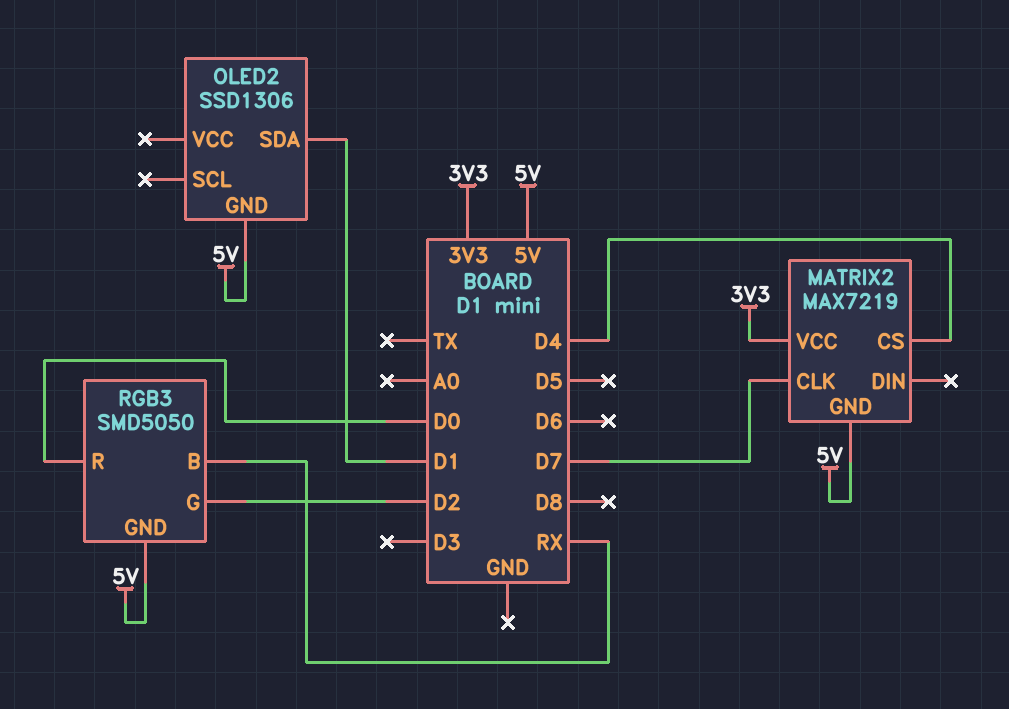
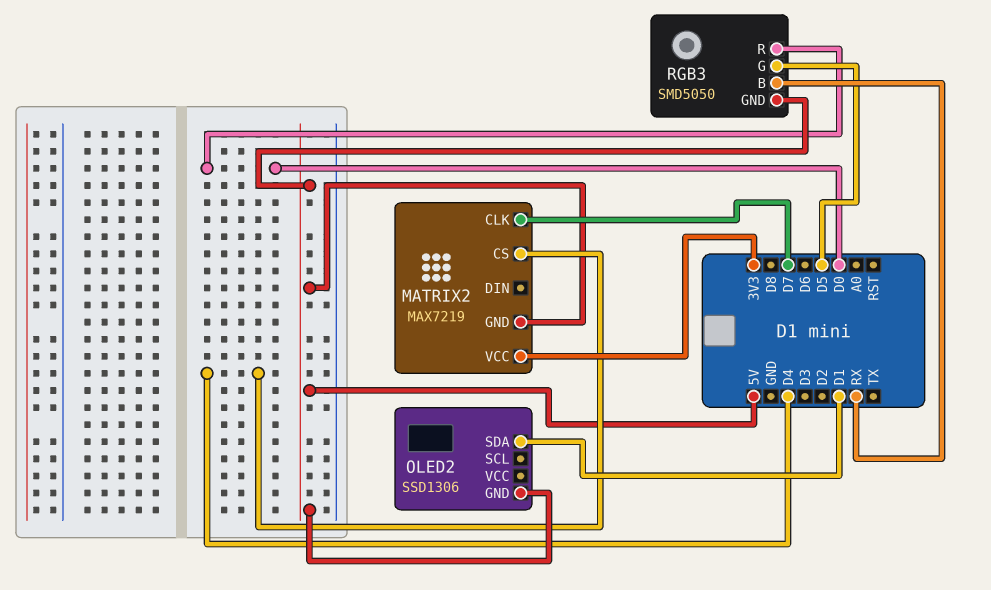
RGB3 pin G: D2 -> D5

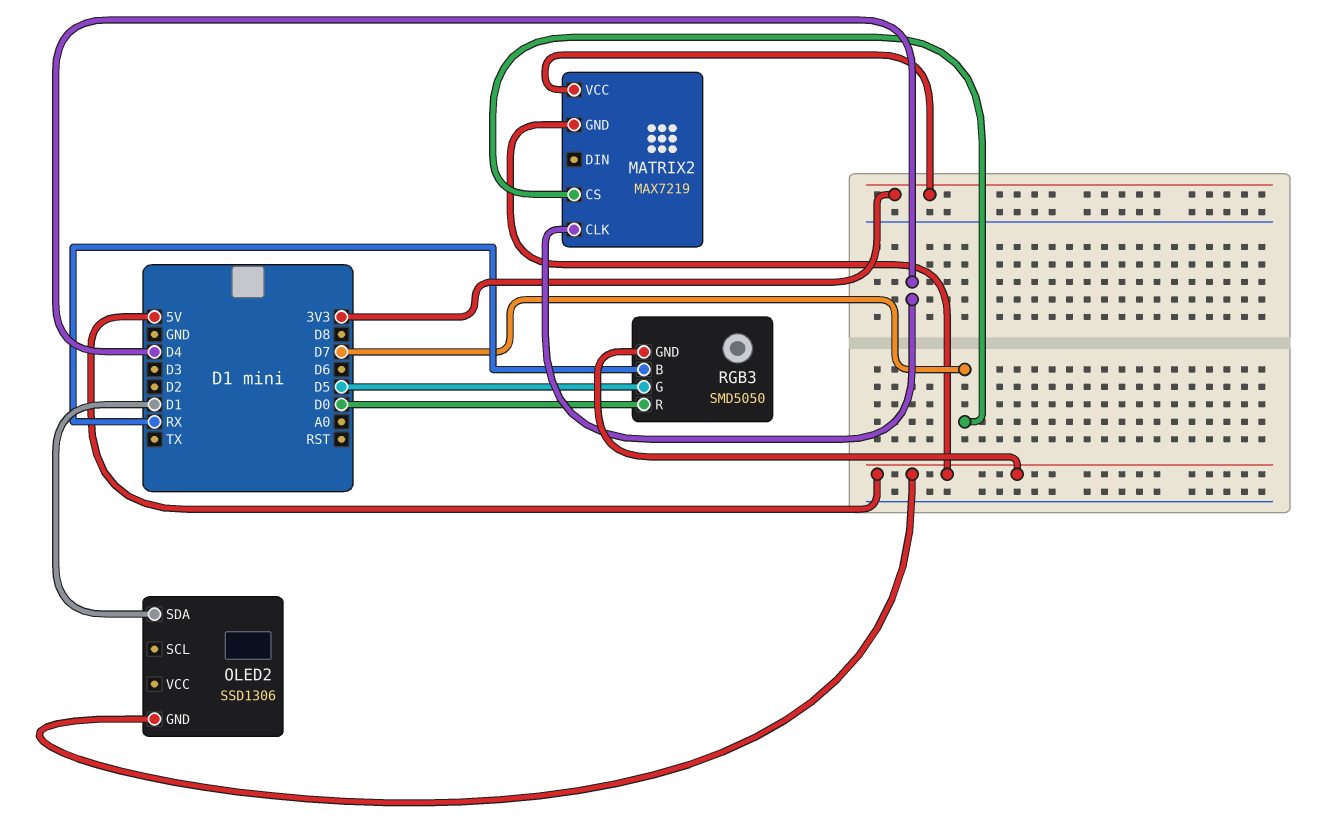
MATRIX2 pin CLK: D7 -> D4
MATRIX2 pin CS: D4 -> D7

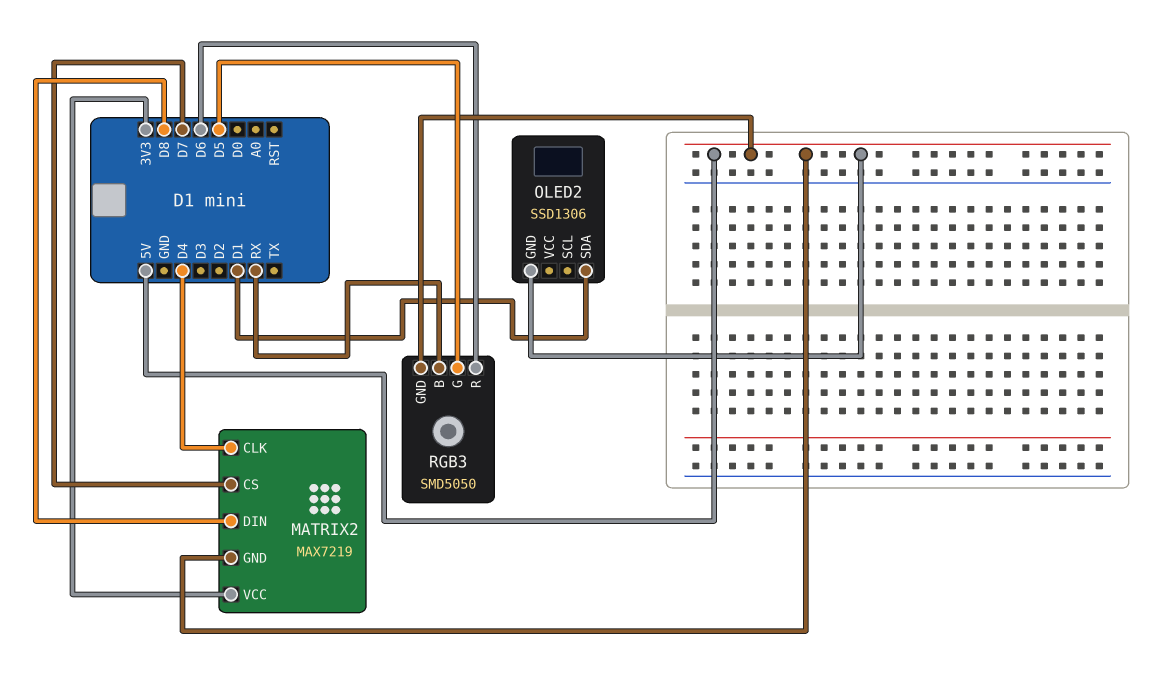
MATRIX2 pin DIN: none -> D8
RGB3 pin R: D0 -> D6

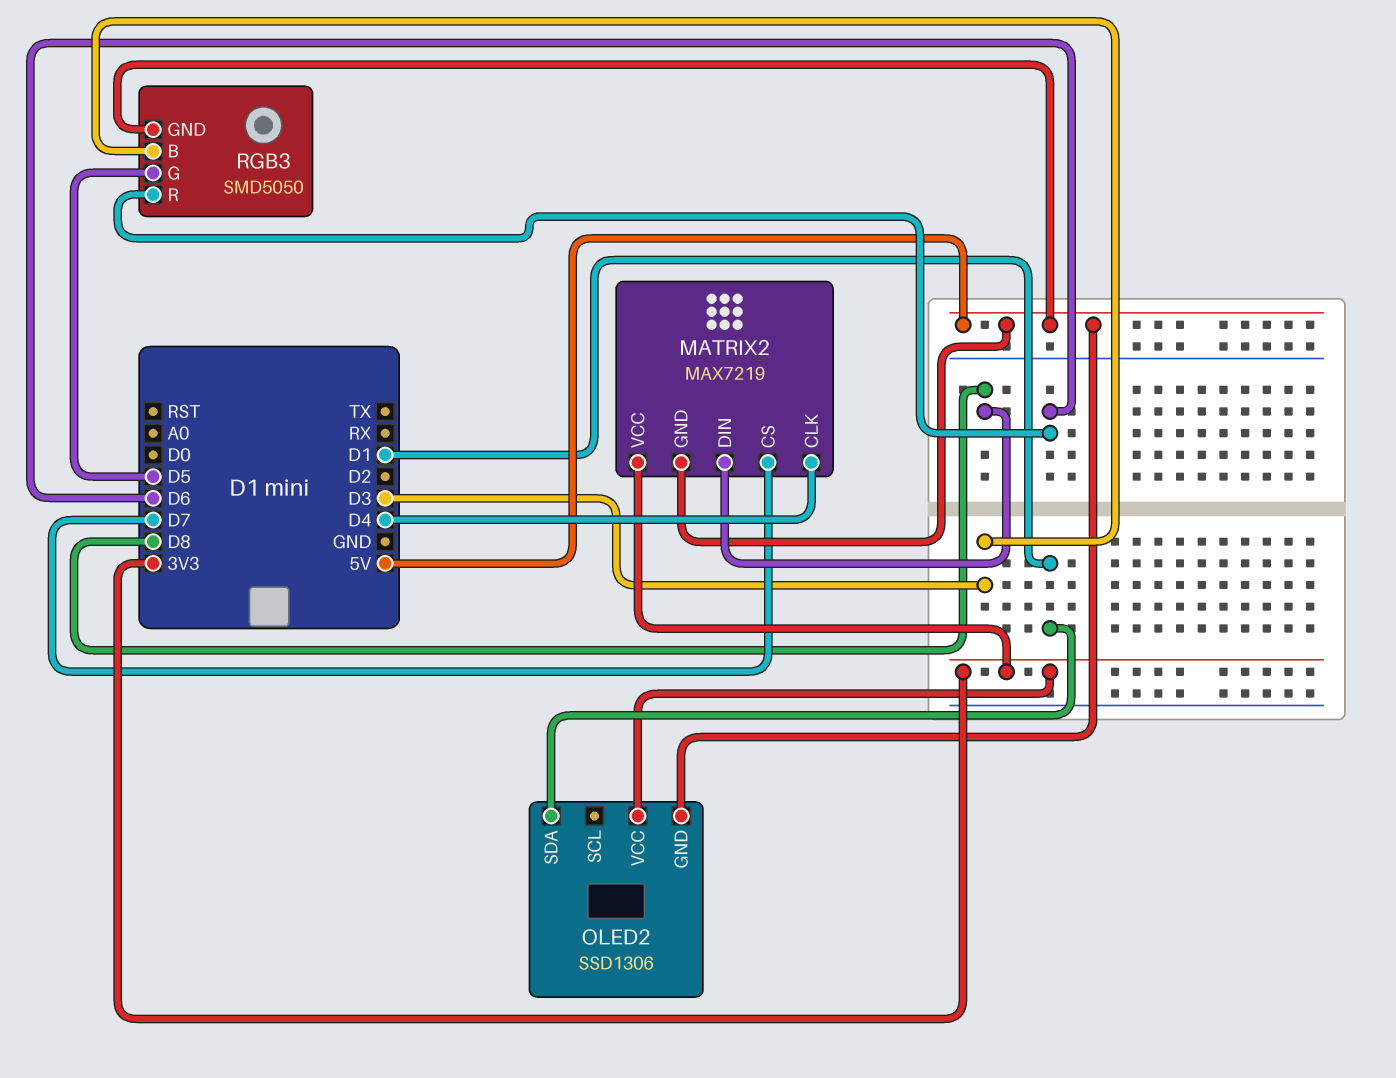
OLED2 pin VCC: none -> 3V3
RGB3 pin B: RX -> D3

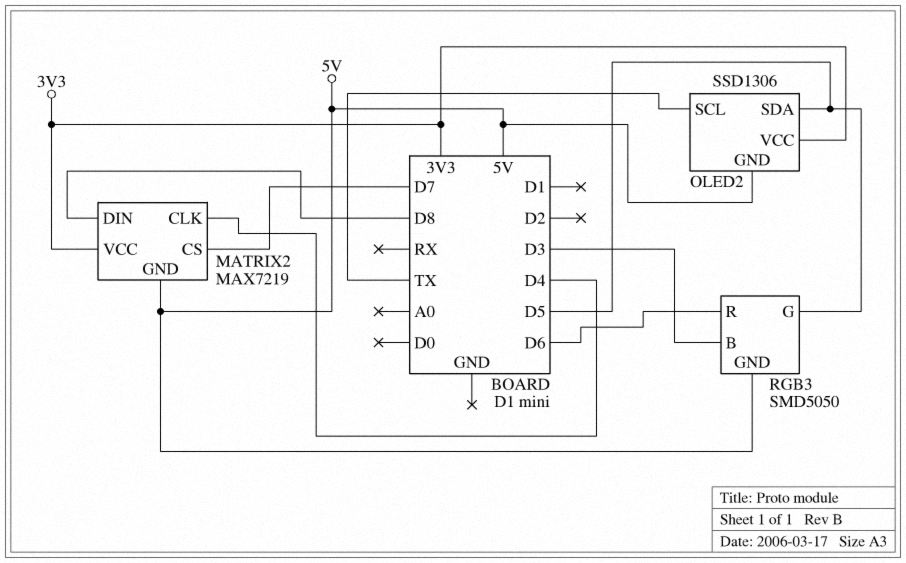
OLED2 pin SCL: none -> TX
OLED2 pin SDA: D1 -> D5

